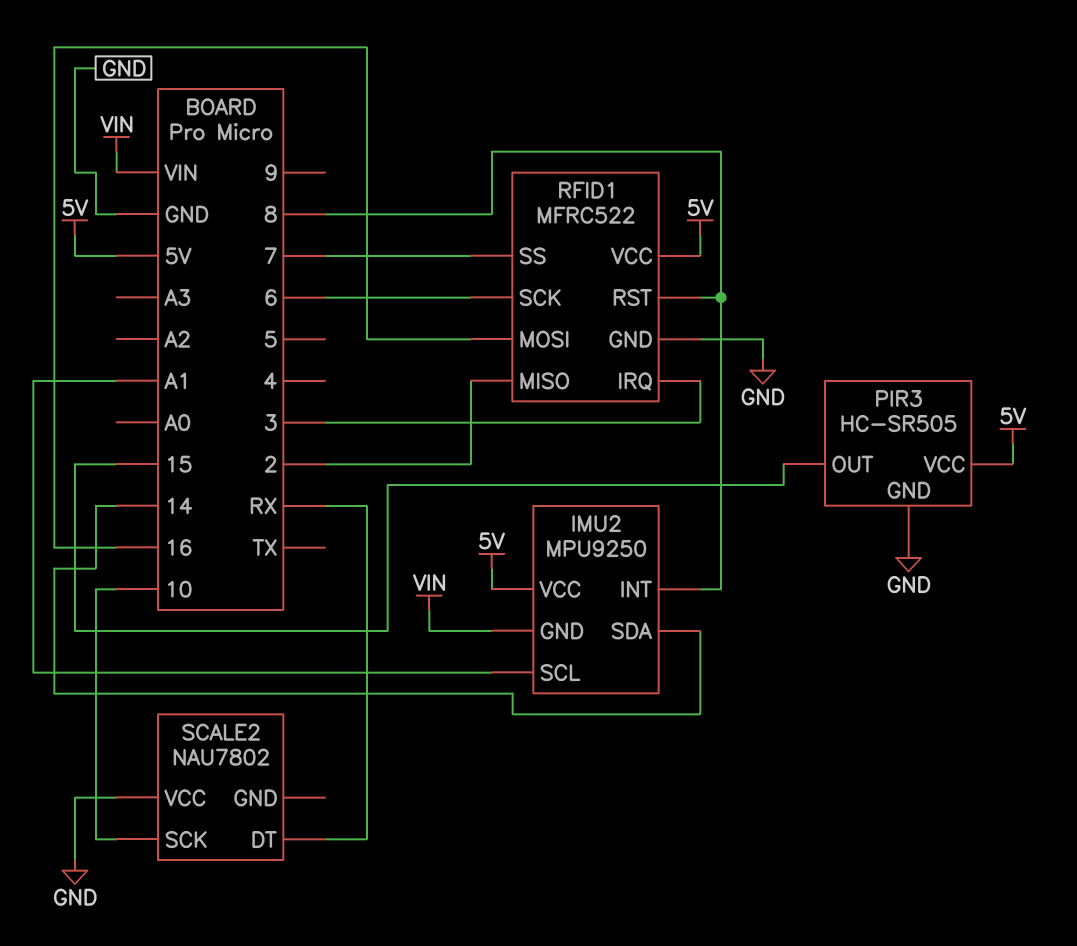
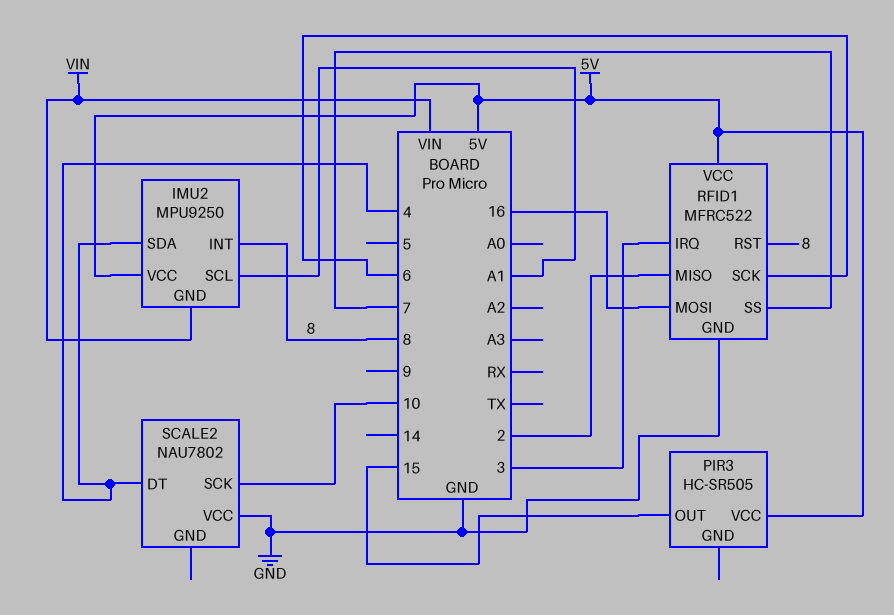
IMU2 pin SDA: 14 -> 4
PIR3 pin GND: GND -> none
SCALE2 pin DT: RX -> 4

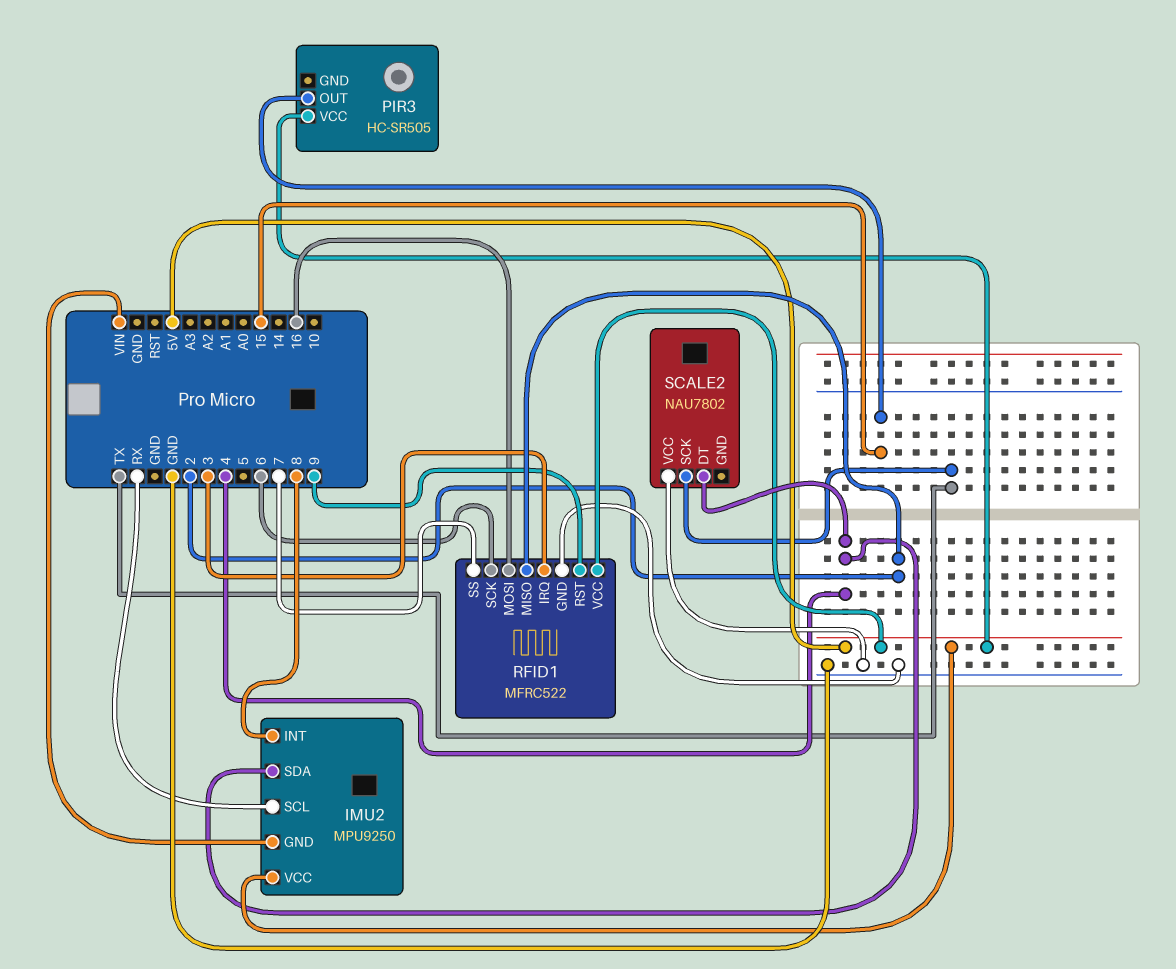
IMU2 pin SCL: A1 -> RX
RFID1 pin RST: 8 -> 9
SCALE2 pin SCK: 10 -> TX

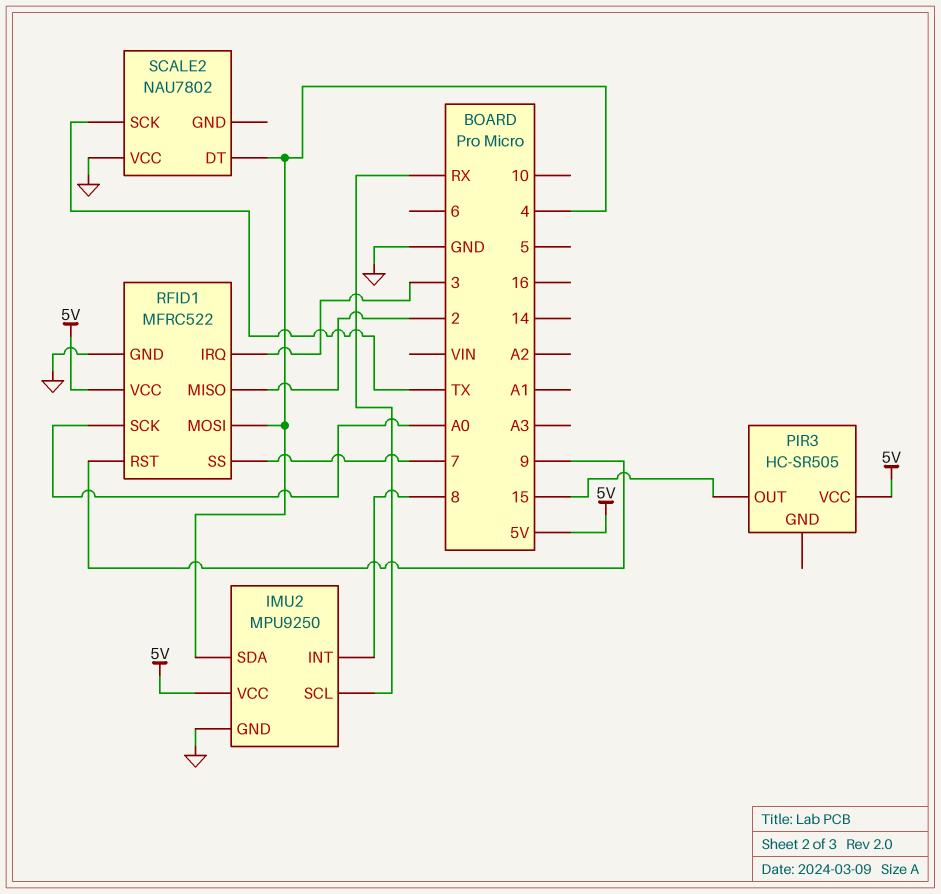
IMU2 pin GND: VIN -> GND
RFID1 pin MOSI: 16 -> 4
RFID1 pin SCK: 6 -> A0

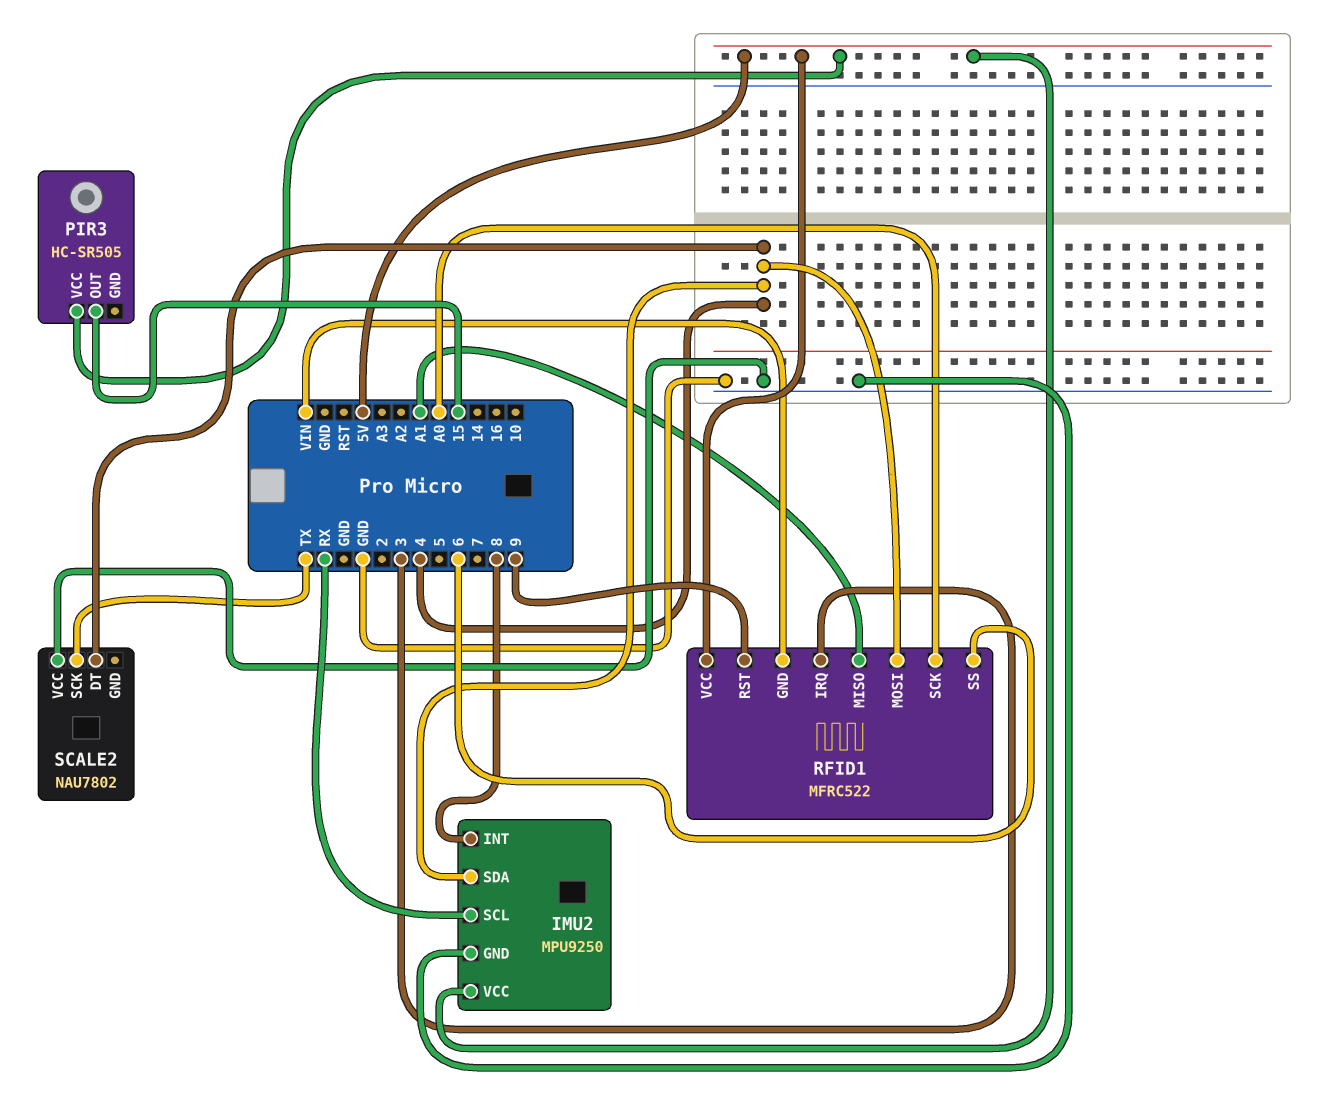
RFID1 pin GND: GND -> VIN
RFID1 pin MISO: 2 -> A1
RFID1 pin SS: 7 -> 6

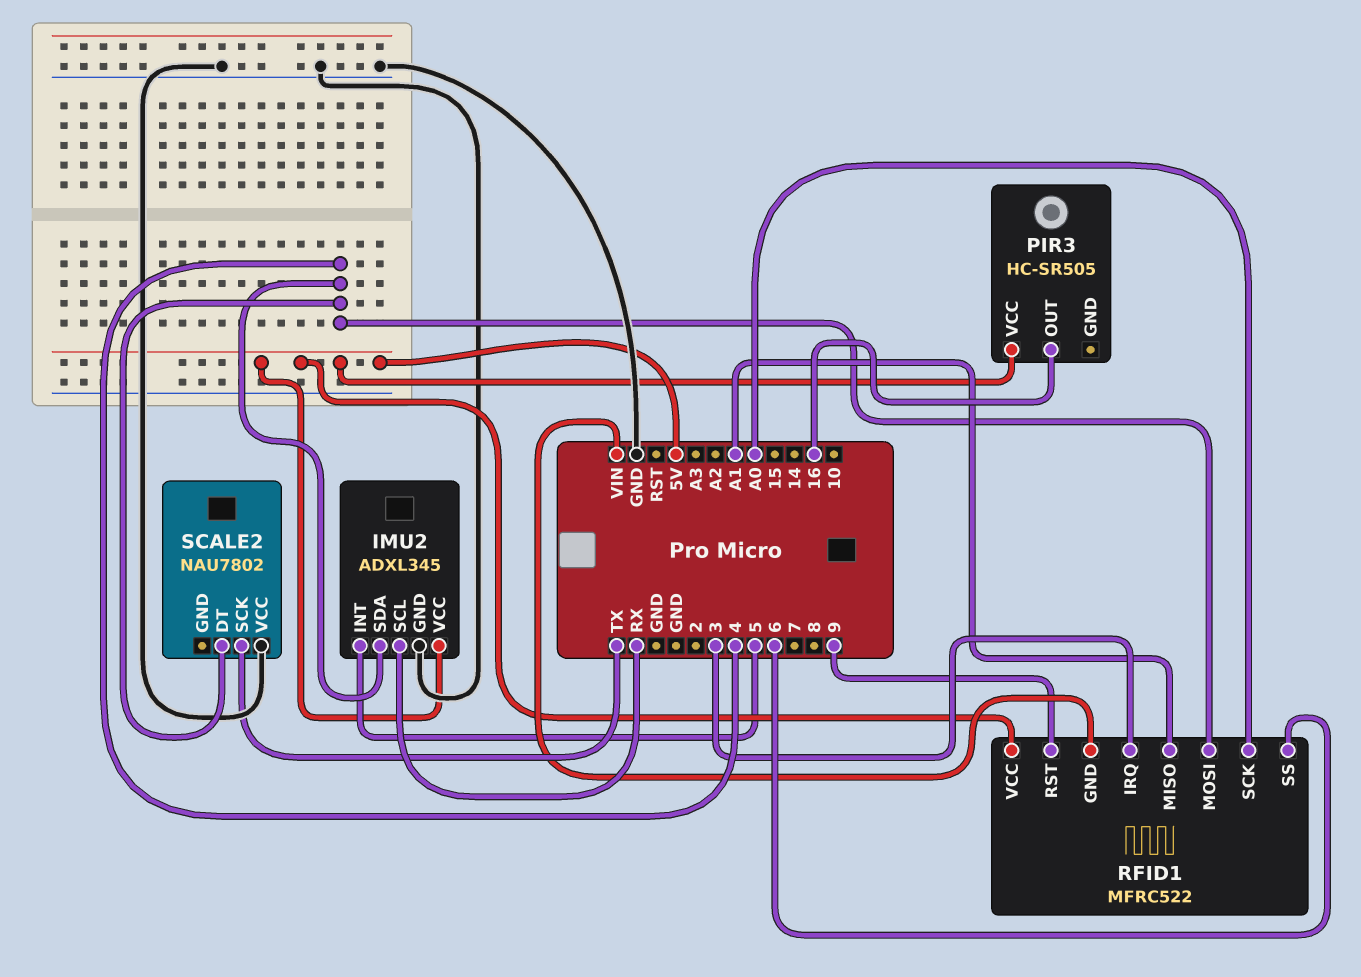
IMU2: MPU9250 -> ADXL345
IMU2 pin INT: 8 -> 5
PIR3 pin OUT: 15 -> 16

